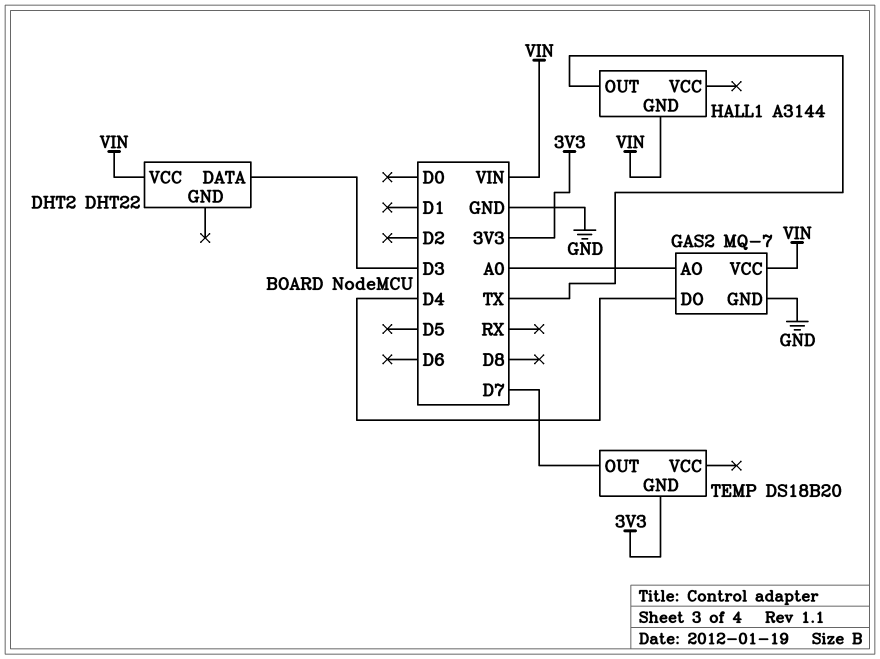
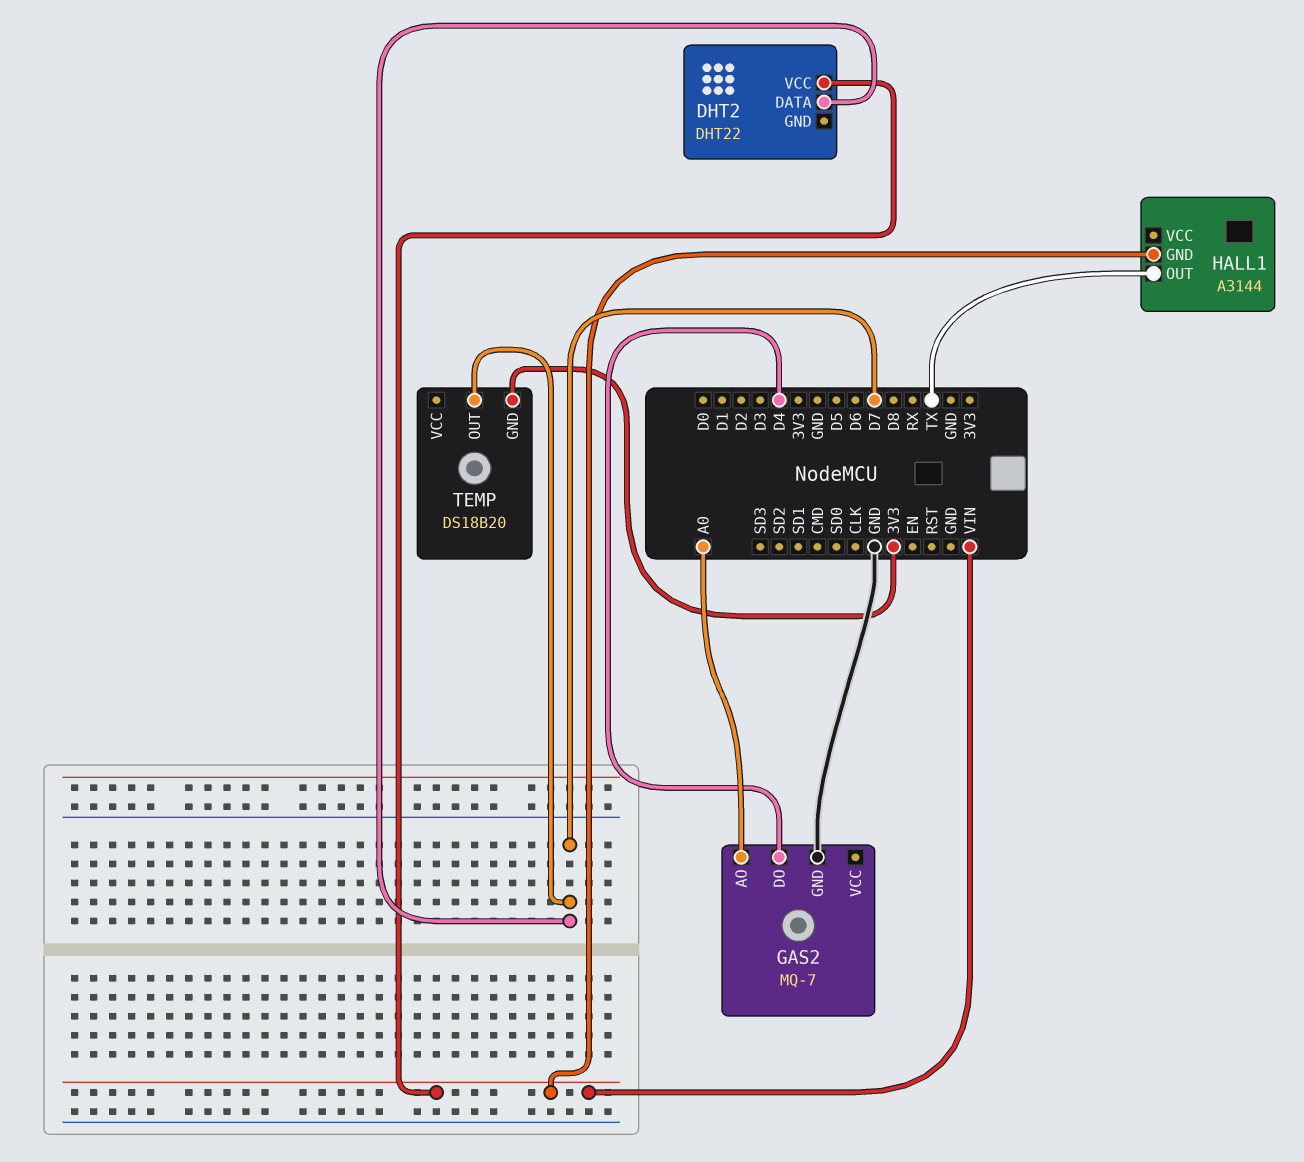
DHT2 pin DATA: D3 -> D7
GAS2 pin VCC: VIN -> none

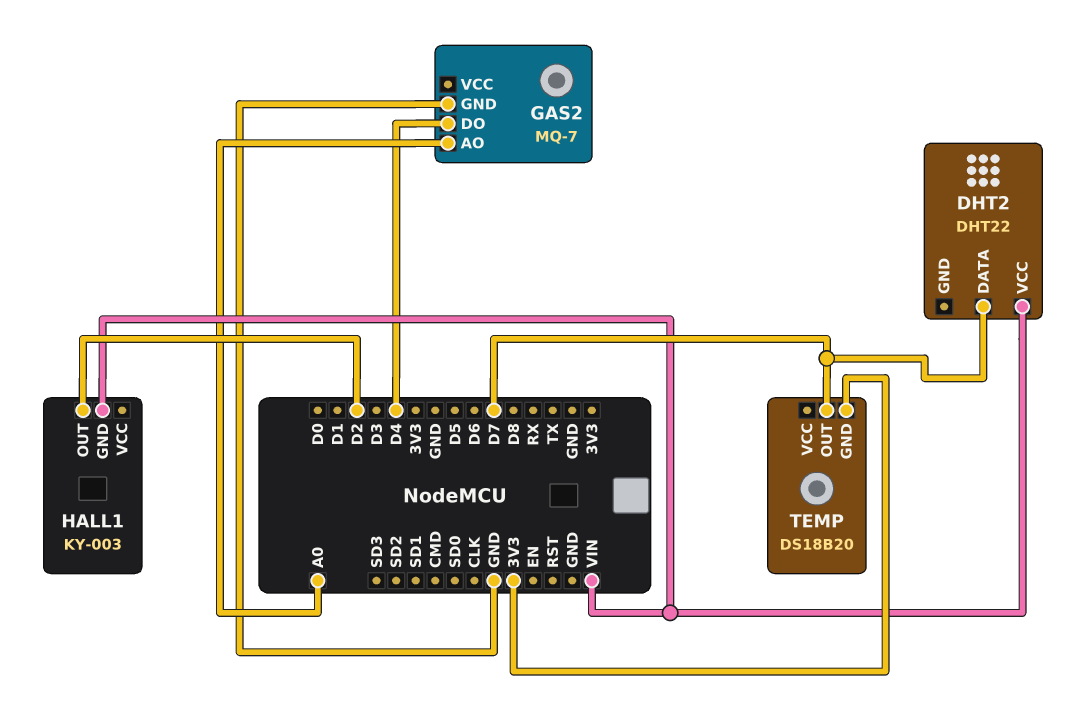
HALL1: A3144 -> KY-003
HALL1 pin OUT: TX -> D2

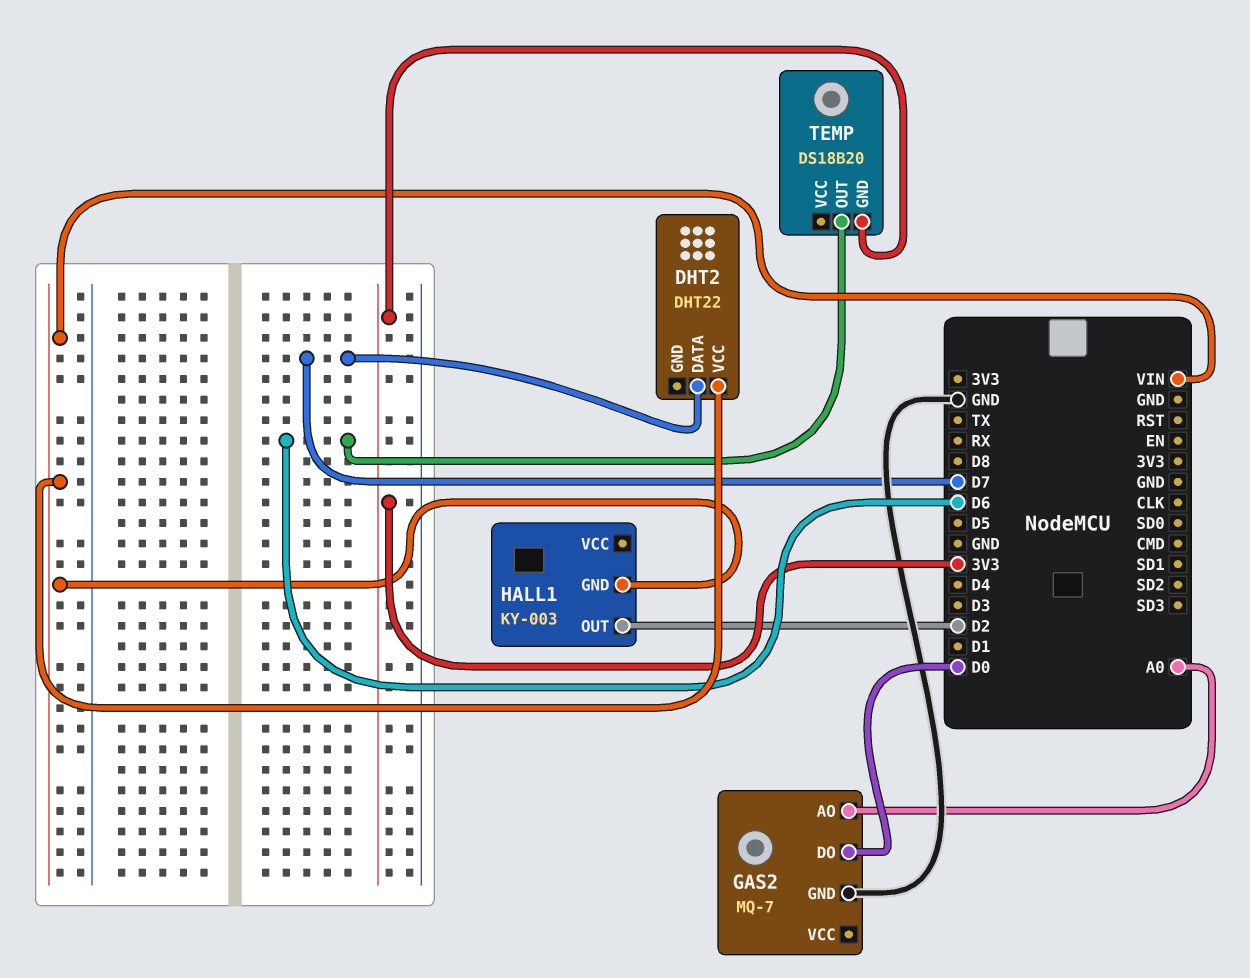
GAS2 pin DO: D4 -> D0
TEMP pin OUT: D7 -> D6

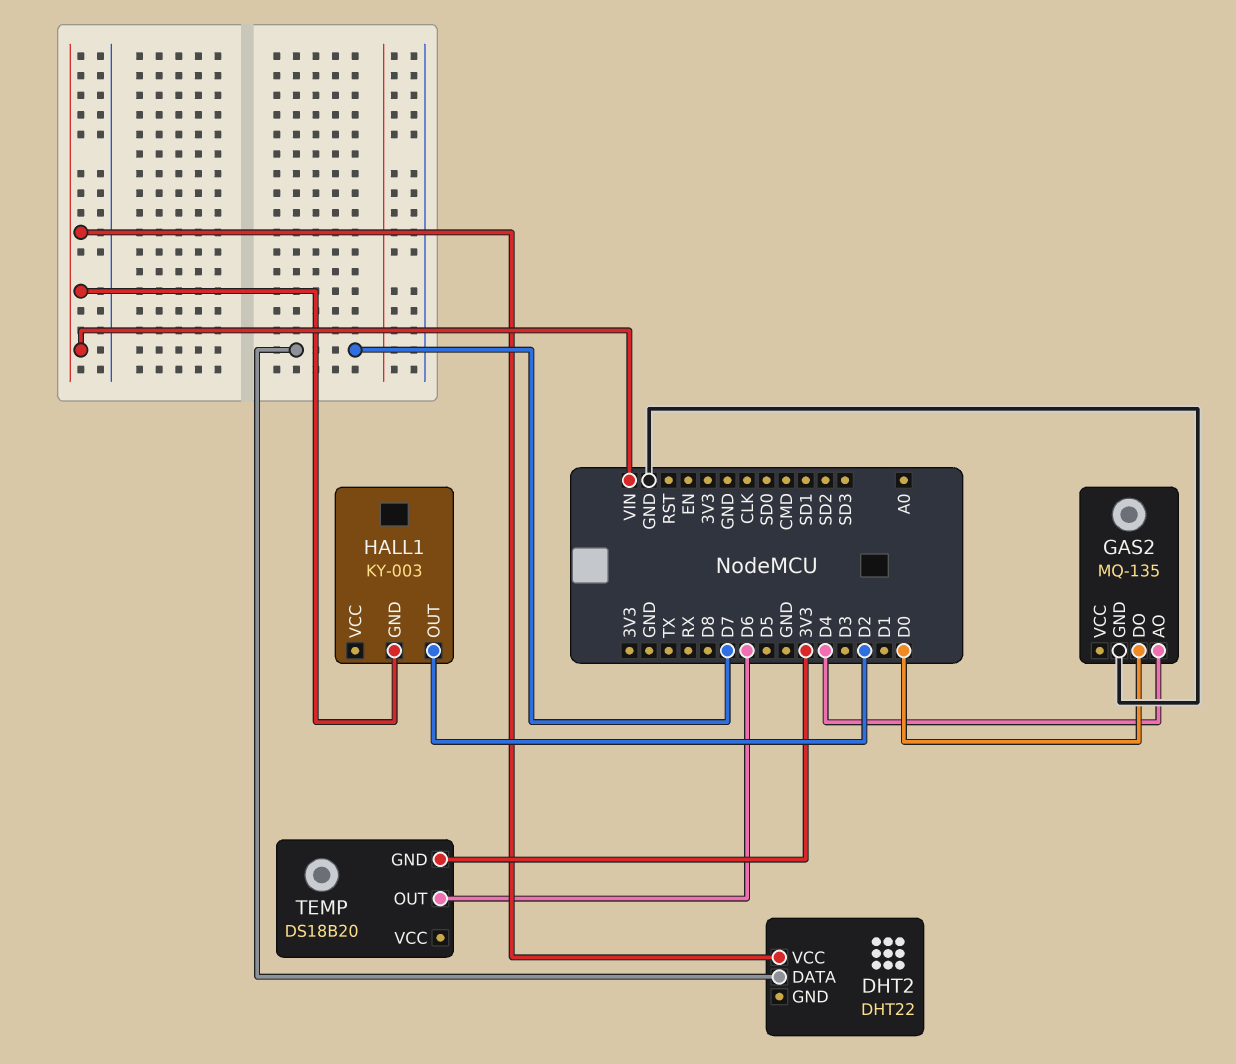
GAS2: MQ-7 -> MQ-135
GAS2 pin AO: A0 -> D4

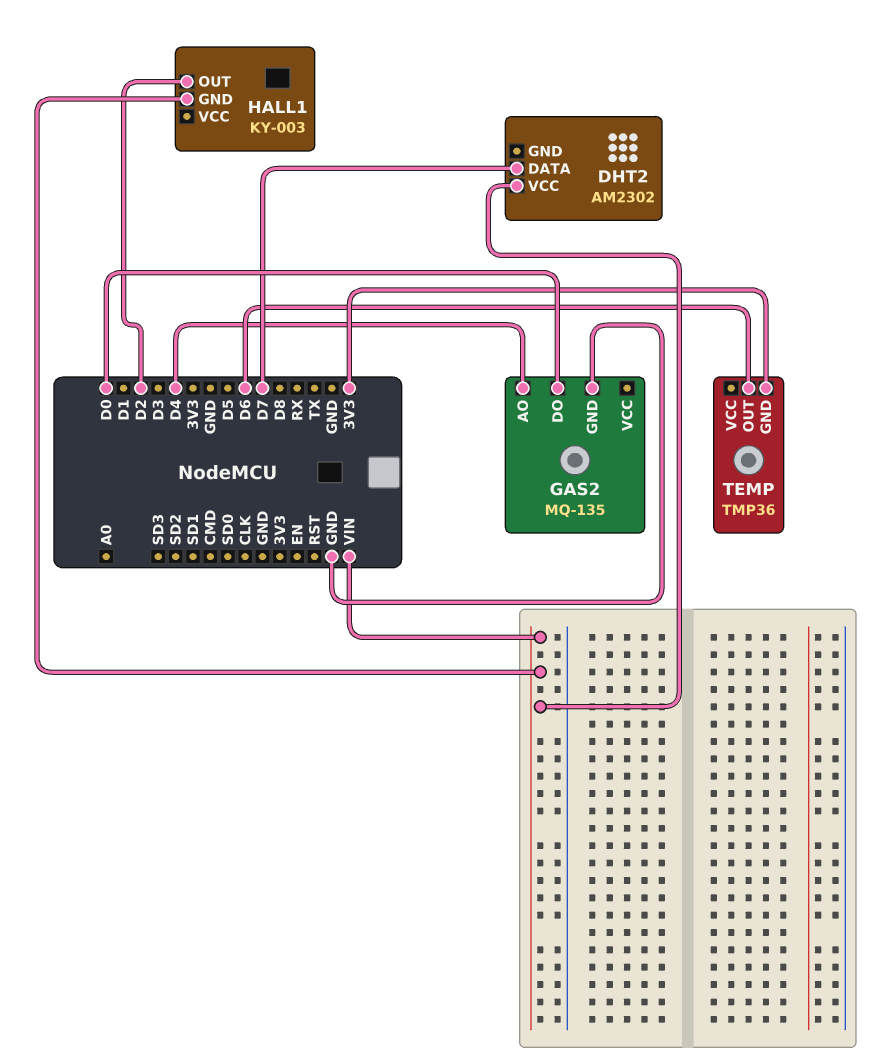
DHT2: DHT22 -> AM2302
TEMP: DS18B20 -> TMP36

